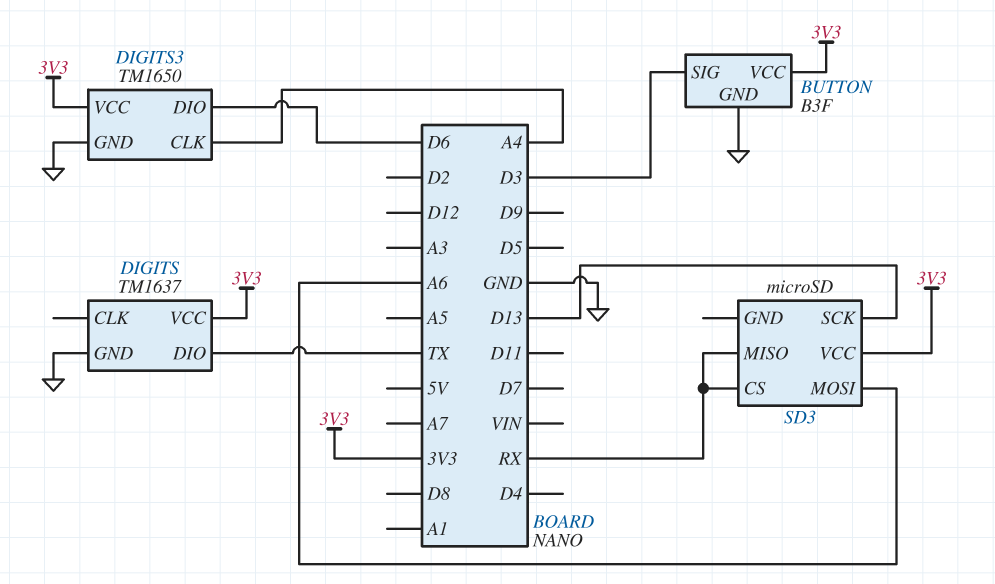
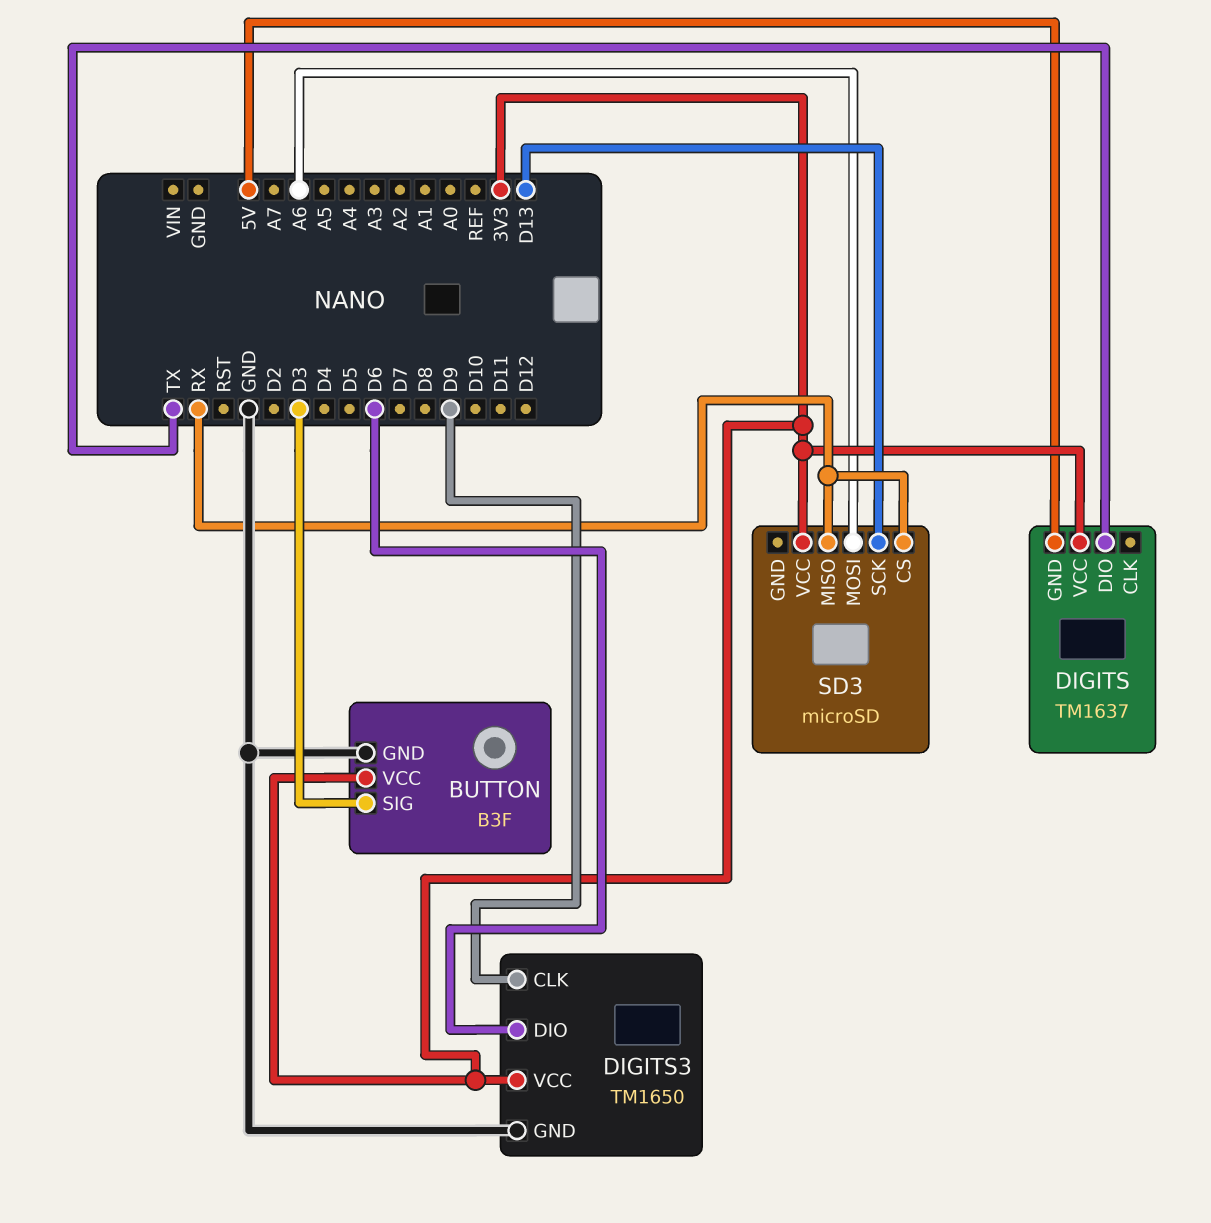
DIGITS pin GND: GND -> 5V
DIGITS3 pin CLK: A4 -> D9

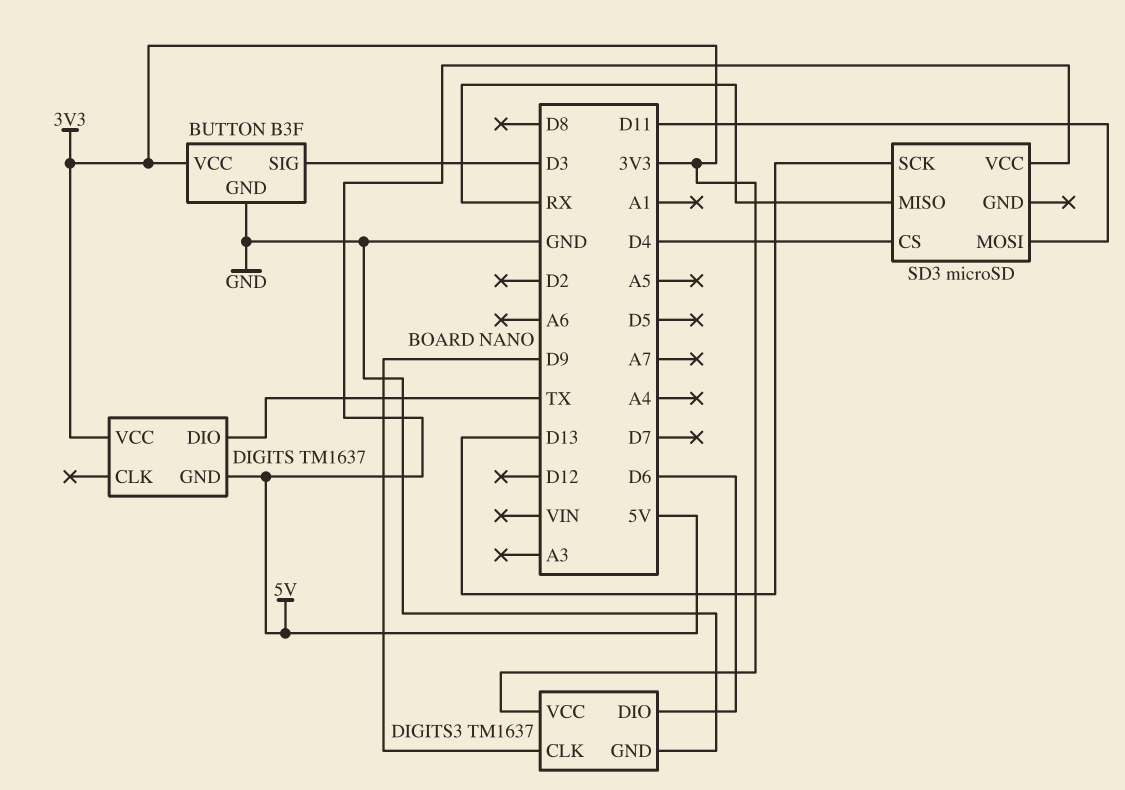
DIGITS3: TM1650 -> TM1637
SD3 pin CS: RX -> D4
SD3 pin MOSI: A6 -> D11
SD3 pin VCC: 3V3 -> 5V

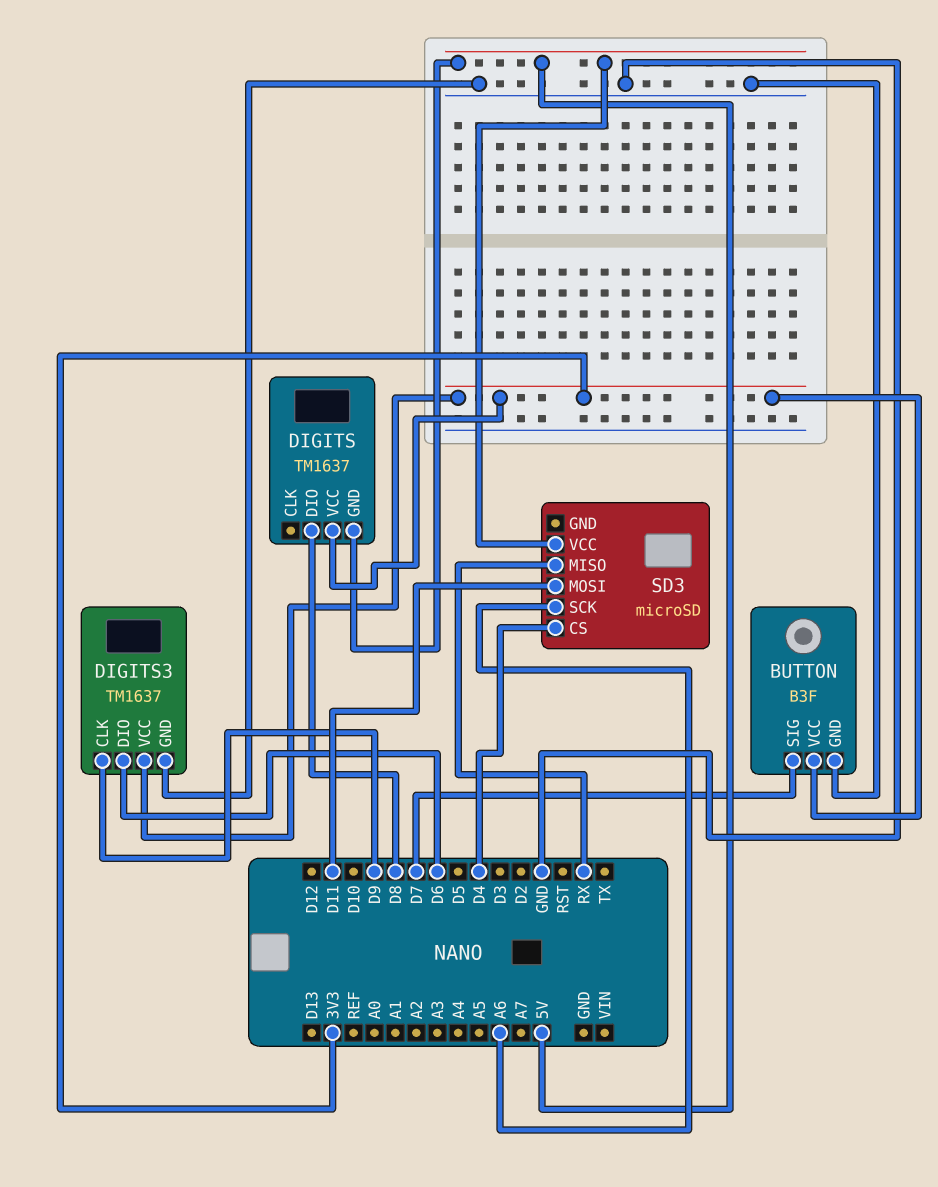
BUTTON pin SIG: D3 -> D7
DIGITS pin DIO: TX -> D8
SD3 pin SCK: D13 -> A6

